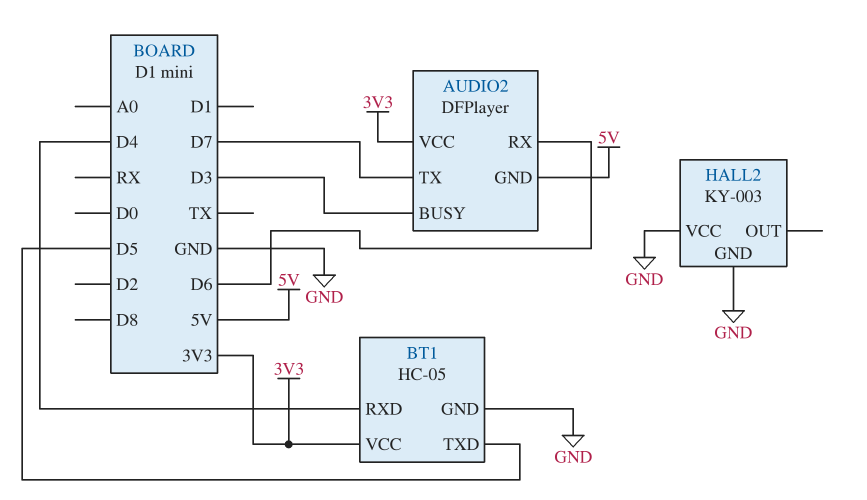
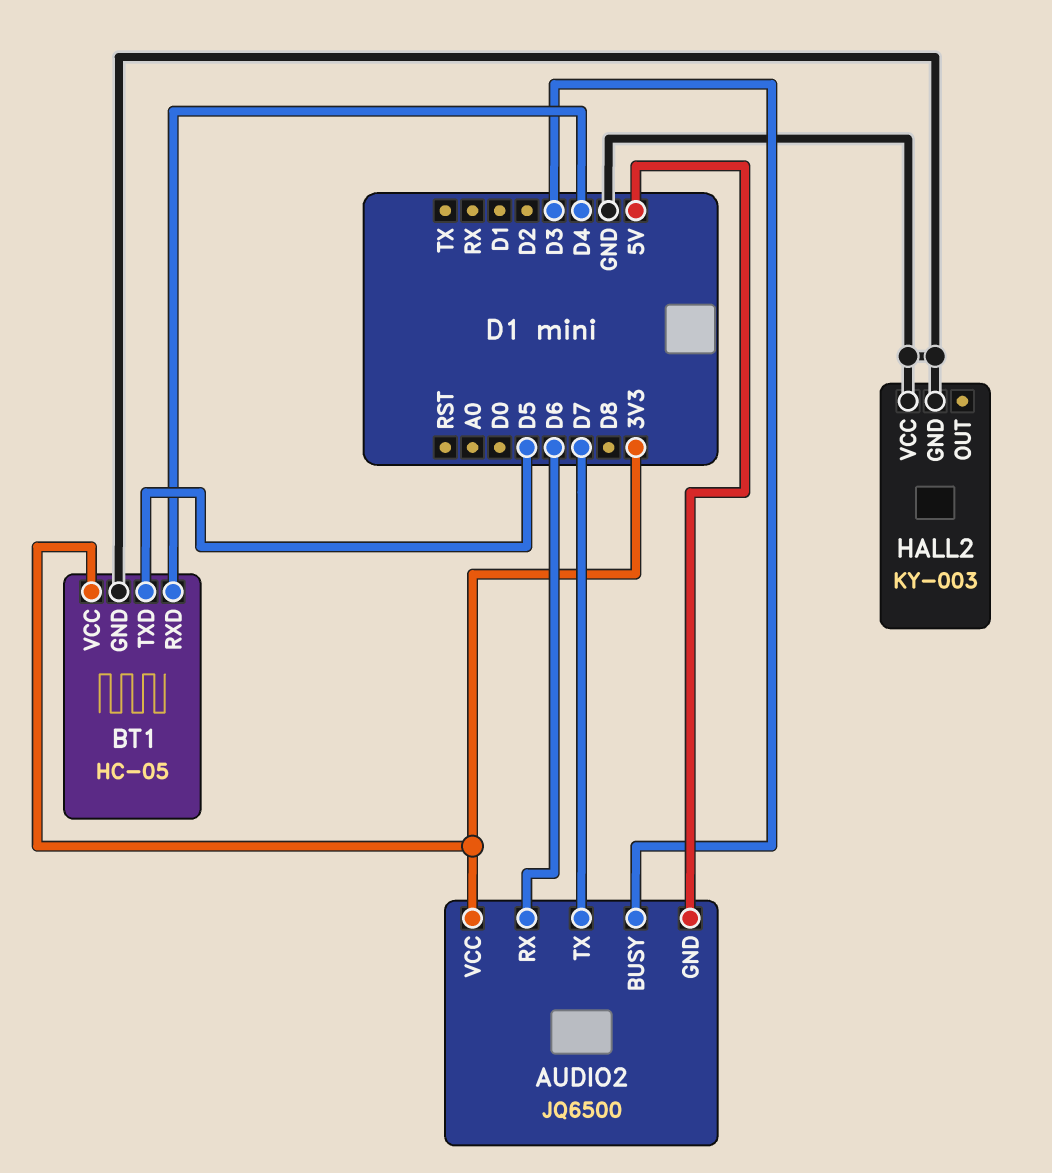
AUDIO2: DFPlayer -> JQ6500

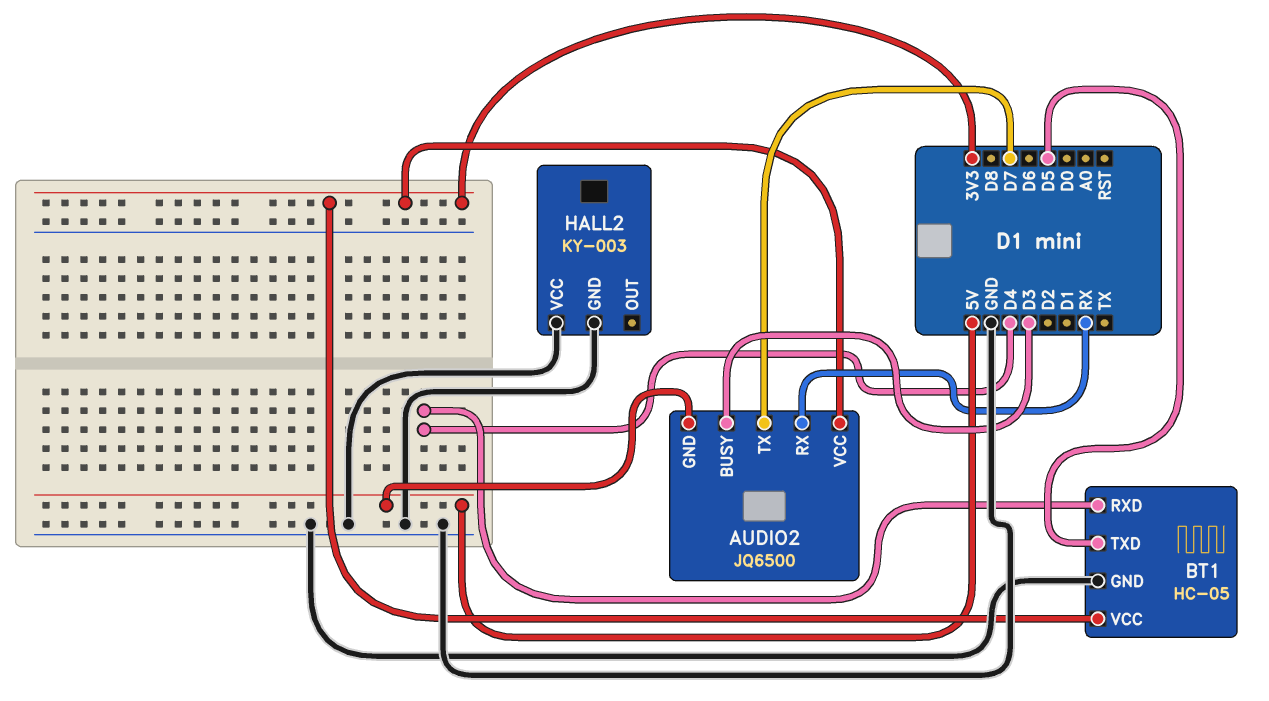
AUDIO2 pin RX: D6 -> RX

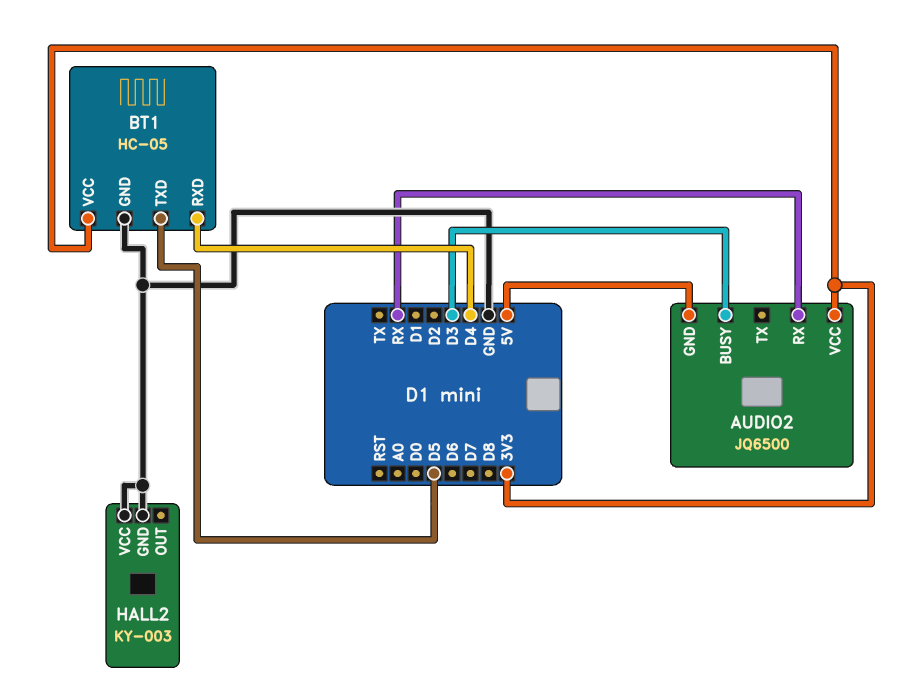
AUDIO2 pin TX: D7 -> none

